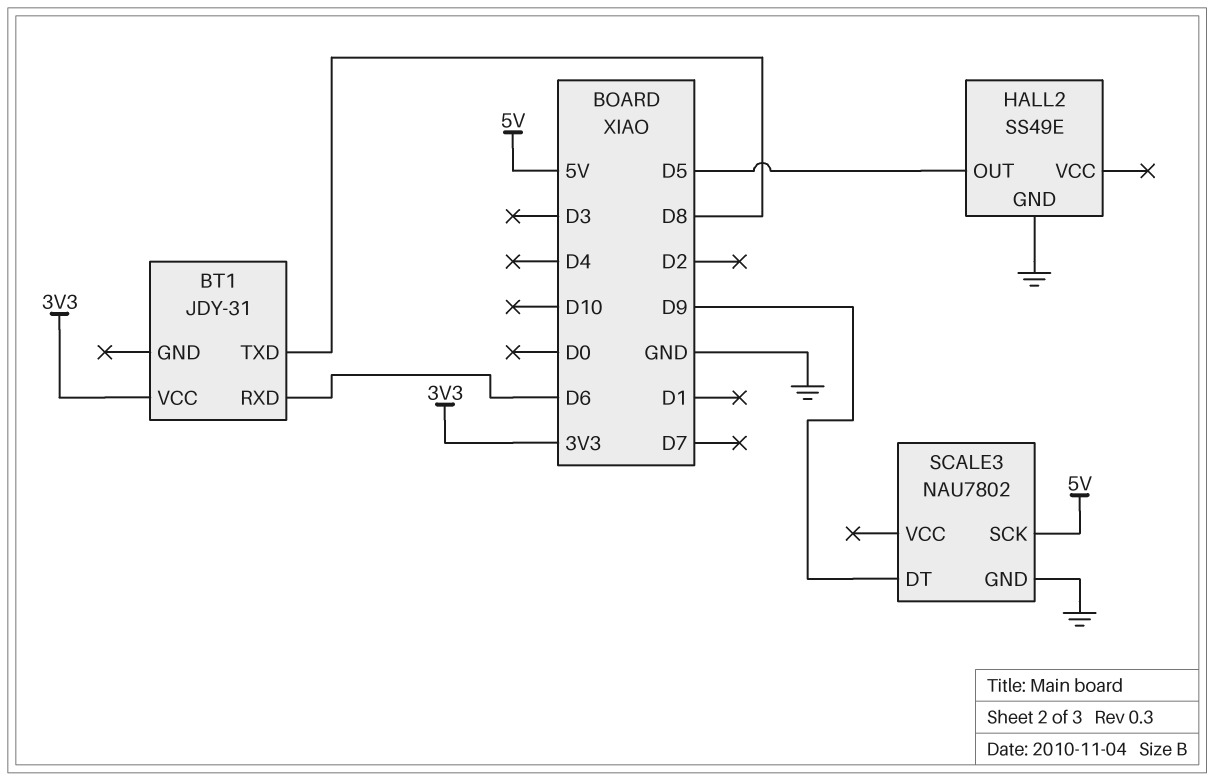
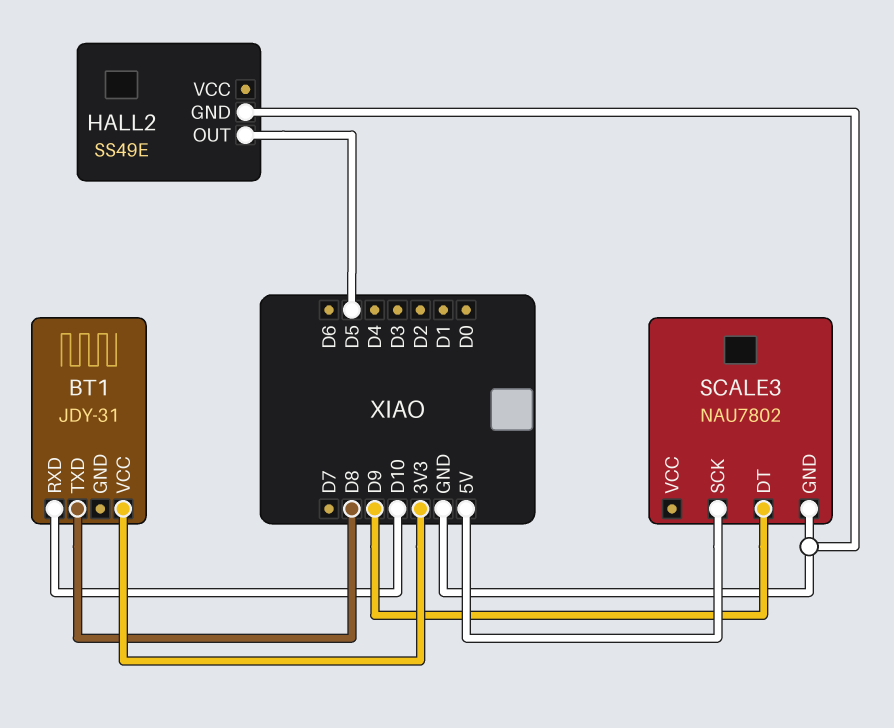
BT1 pin RXD: D6 -> D10

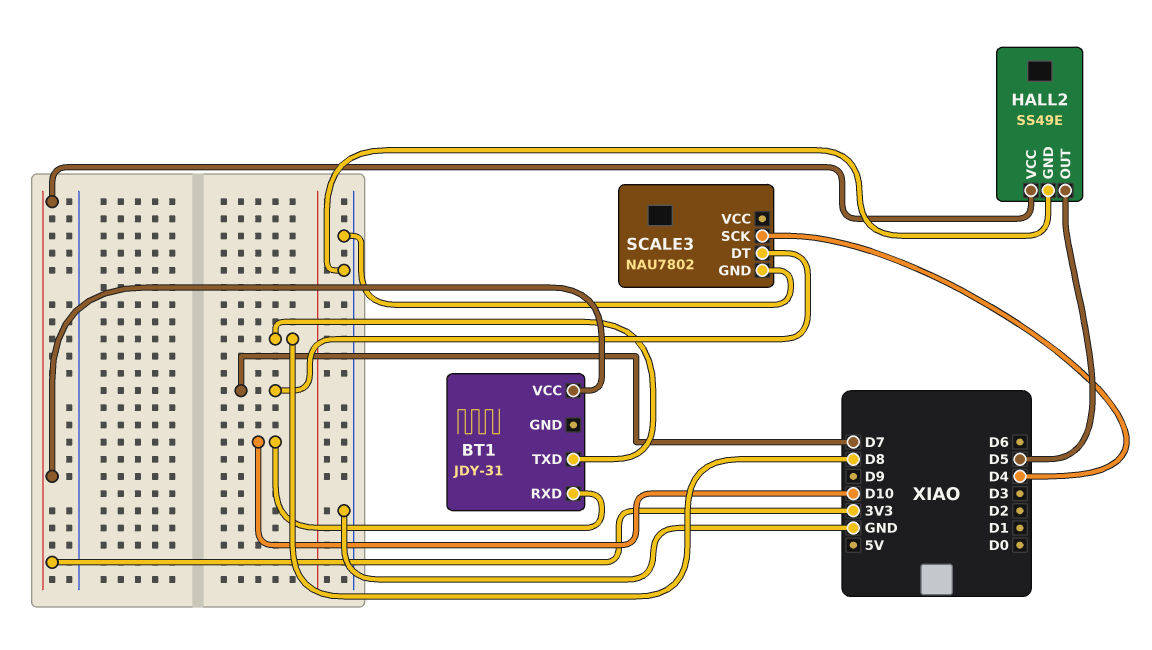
HALL2 pin VCC: none -> 3V3
SCALE3 pin DT: D9 -> D7
SCALE3 pin SCK: 5V -> D4

